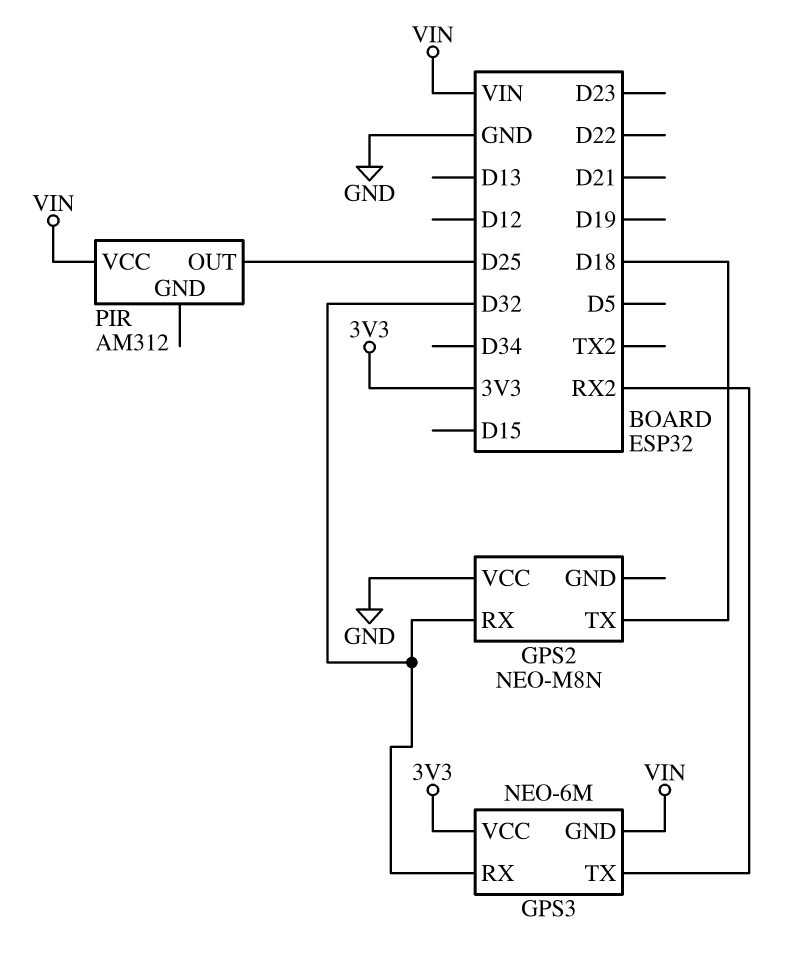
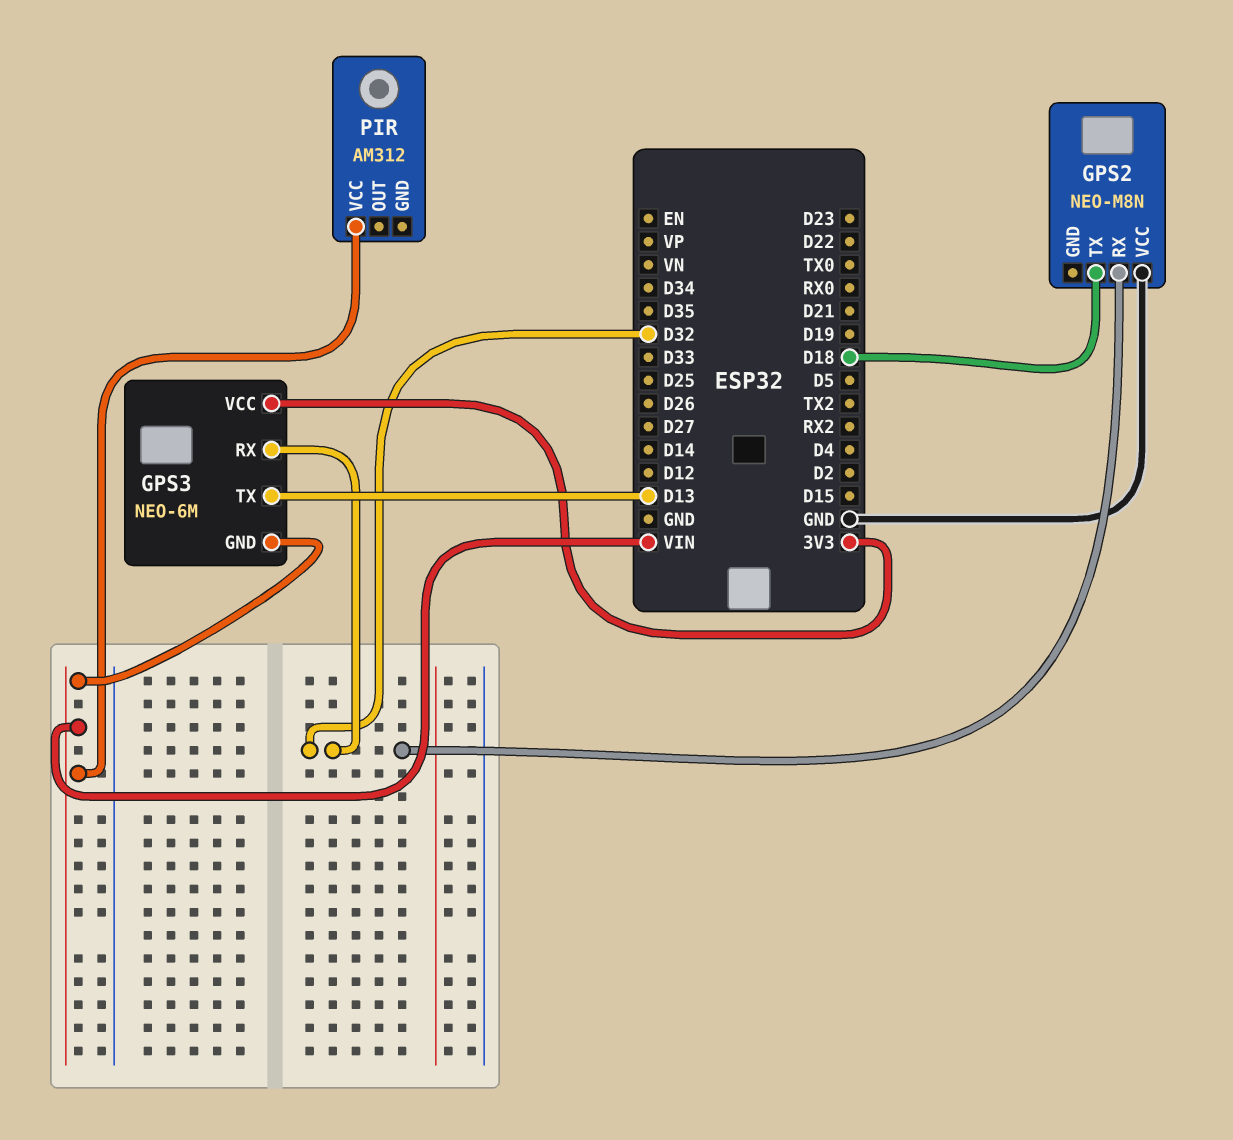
GPS3 pin TX: RX2 -> D13
PIR pin OUT: D25 -> none

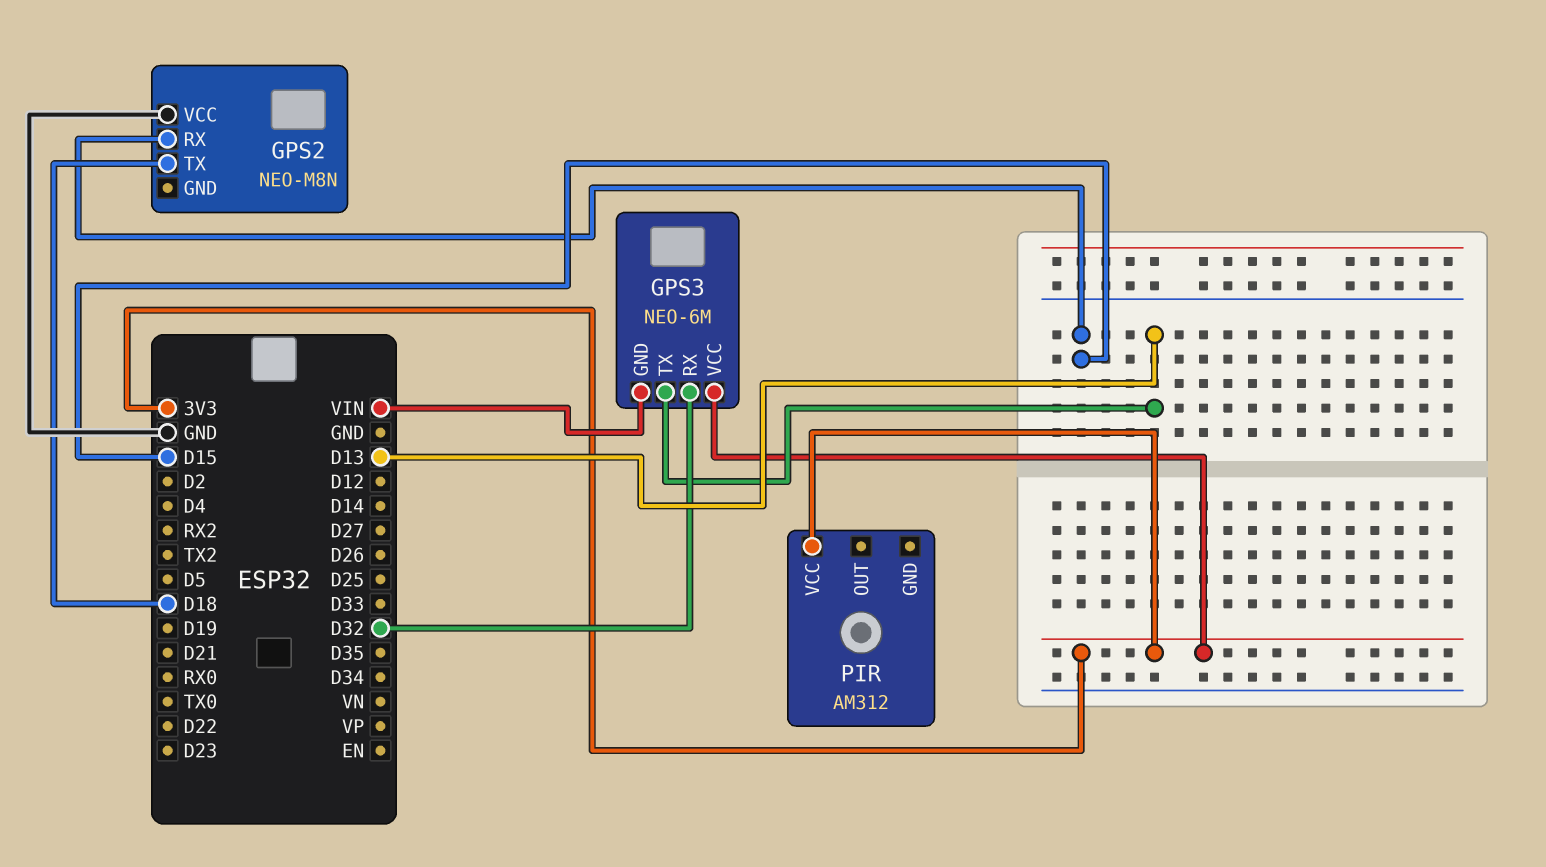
GPS2 pin RX: D32 -> D15
PIR pin VCC: VIN -> 3V3

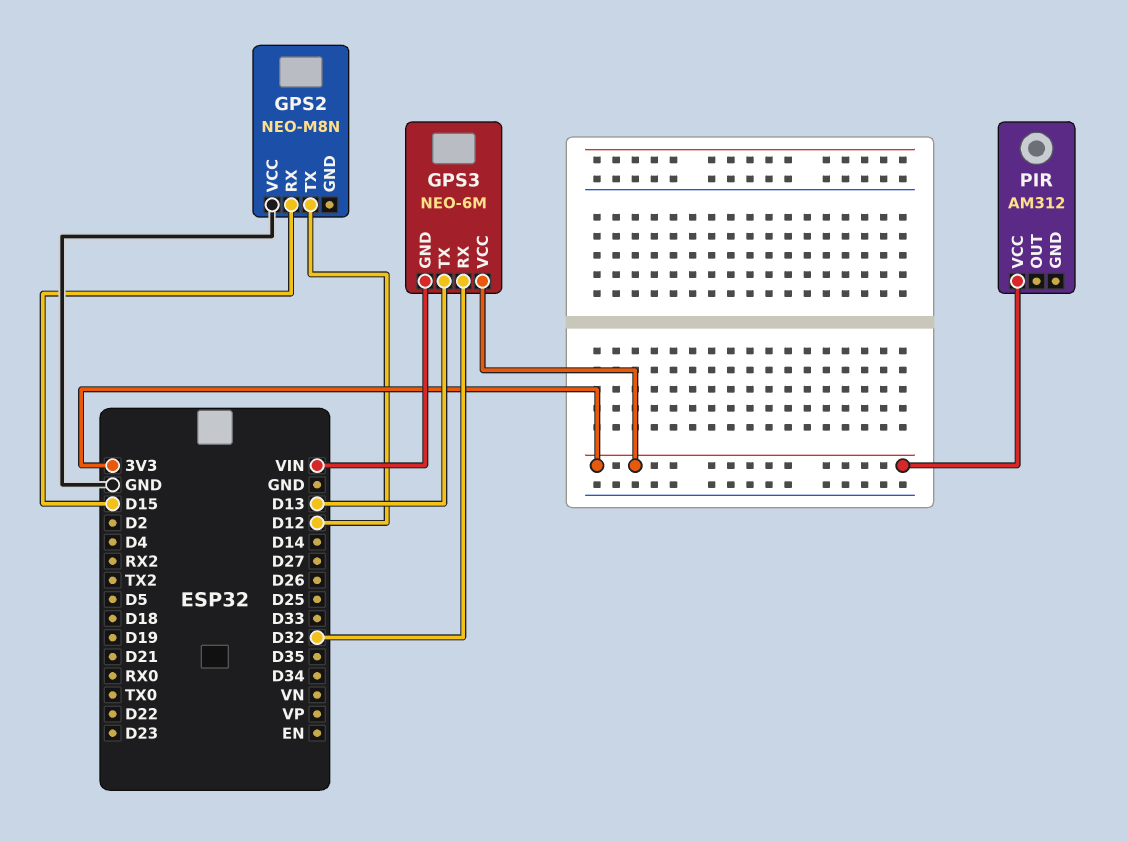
GPS2 pin TX: D18 -> D12

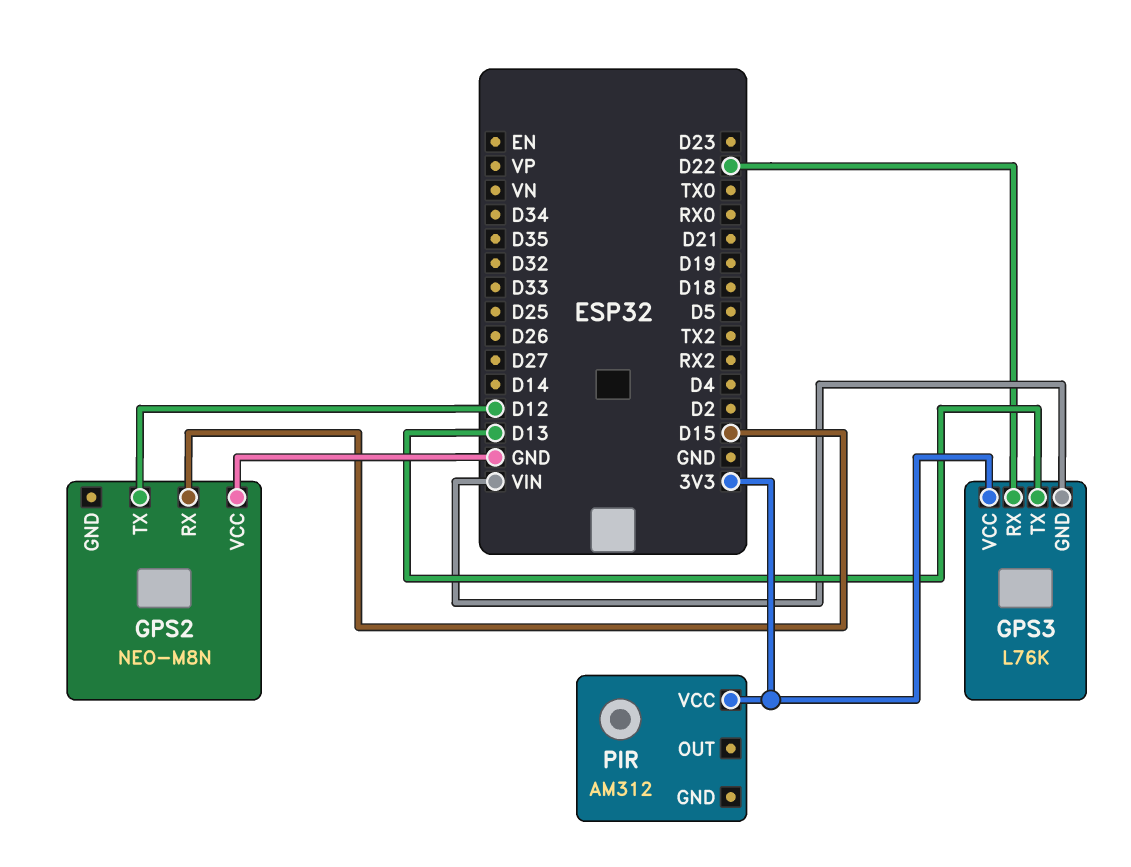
GPS3: NEO-6M -> L76K
GPS3 pin RX: D32 -> D22

